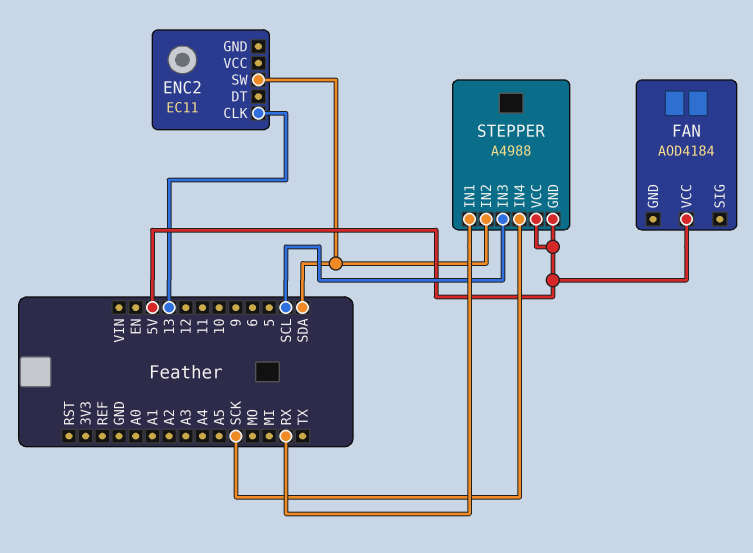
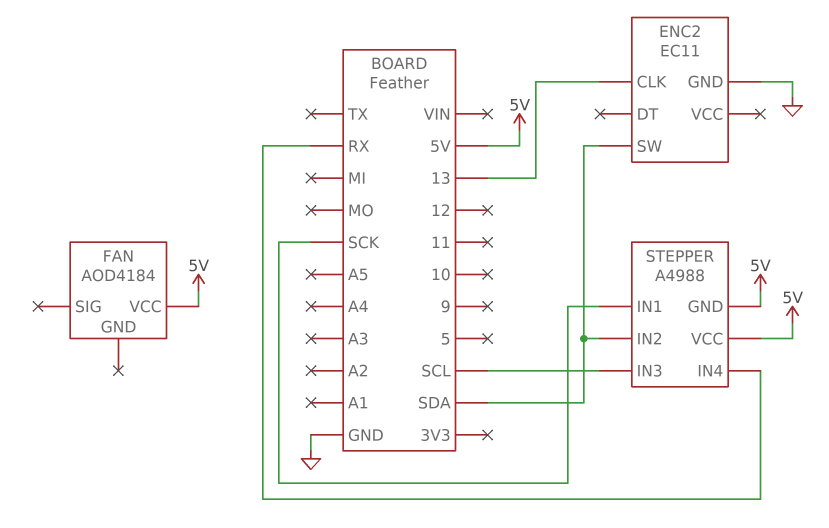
ENC2 pin GND: none -> GND
STEPPER pin IN1: RX -> SCK
STEPPER pin IN4: SCK -> RX

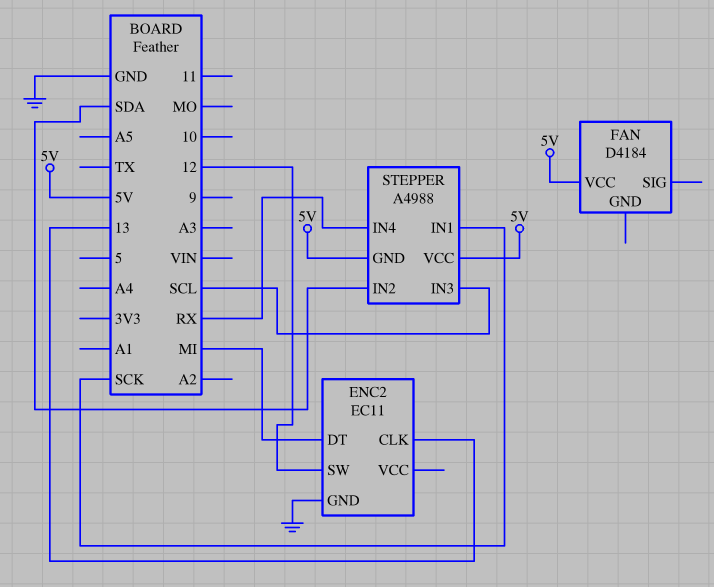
ENC2 pin DT: none -> MI
ENC2 pin SW: SDA -> 12
FAN: AOD4184 -> D4184

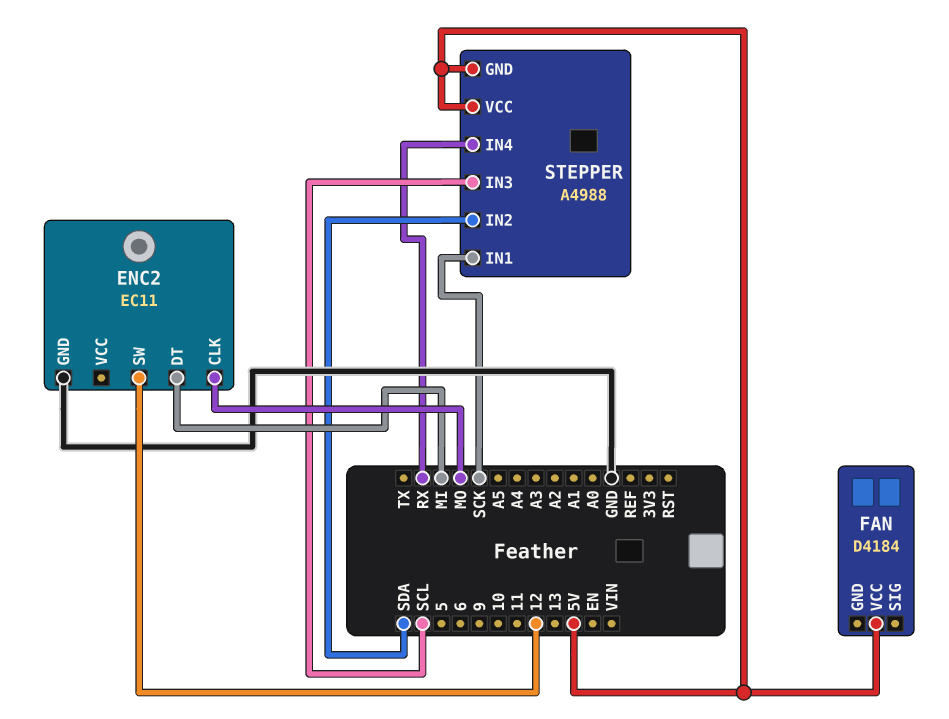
ENC2 pin CLK: 13 -> MO

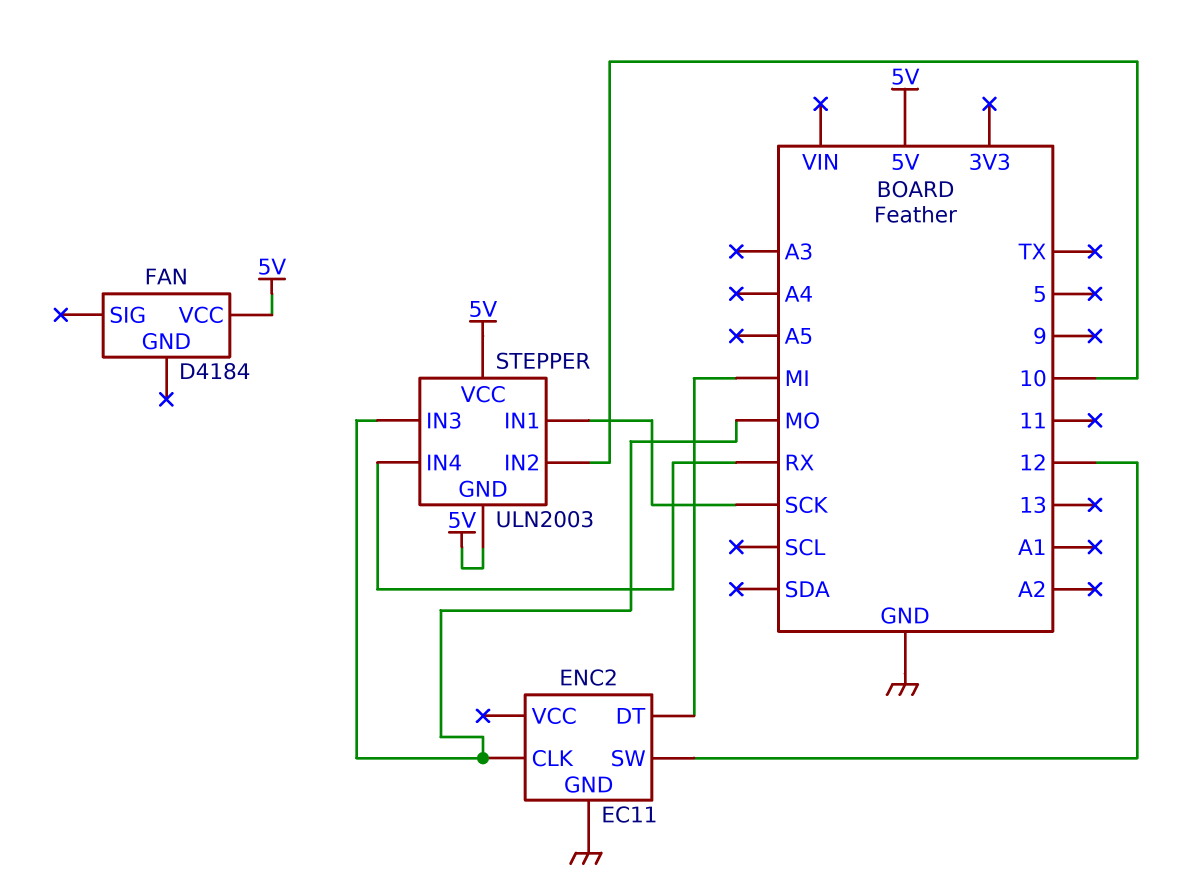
STEPPER: A4988 -> ULN2003
STEPPER pin IN2: SDA -> 10
STEPPER pin IN3: SCL -> MO

